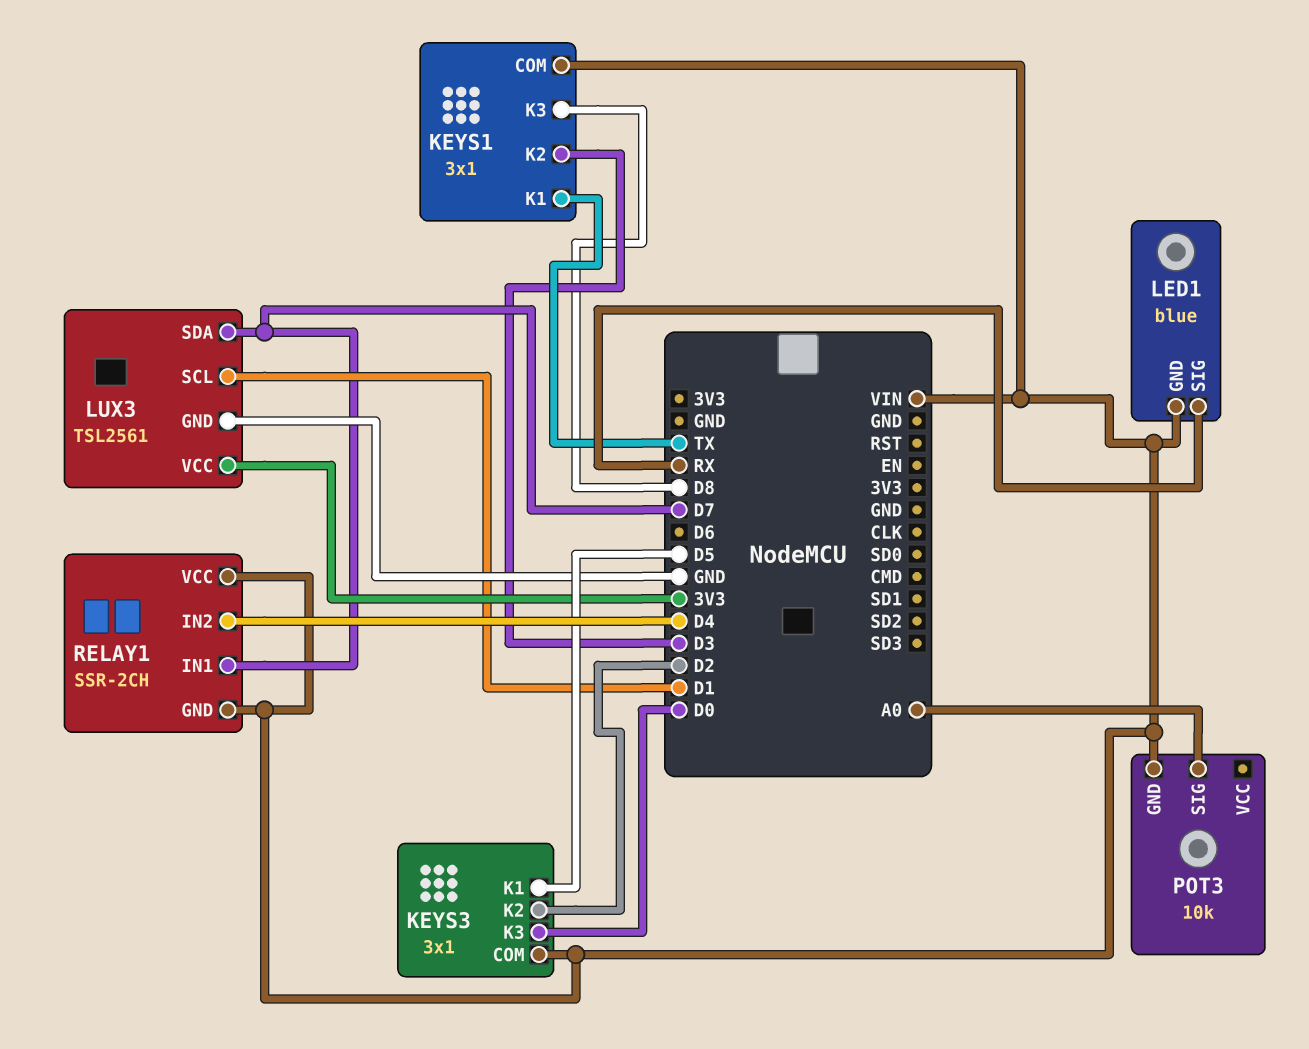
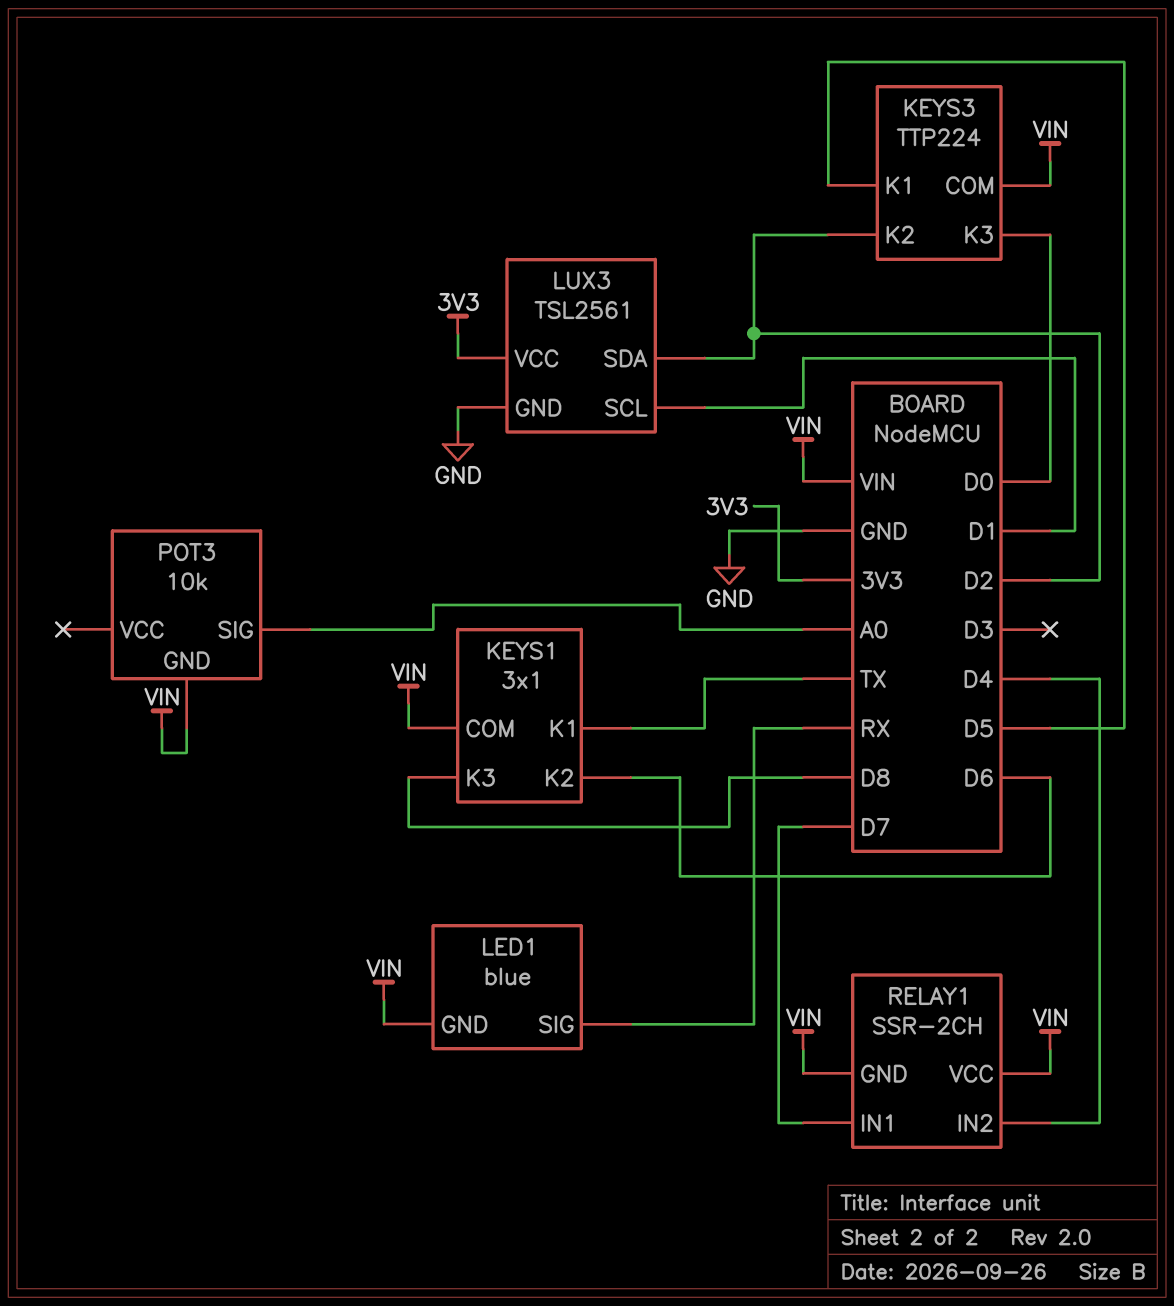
KEYS1 pin K2: D3 -> D6
KEYS3: 3x1 -> TTP224
LUX3 pin SDA: D7 -> D2

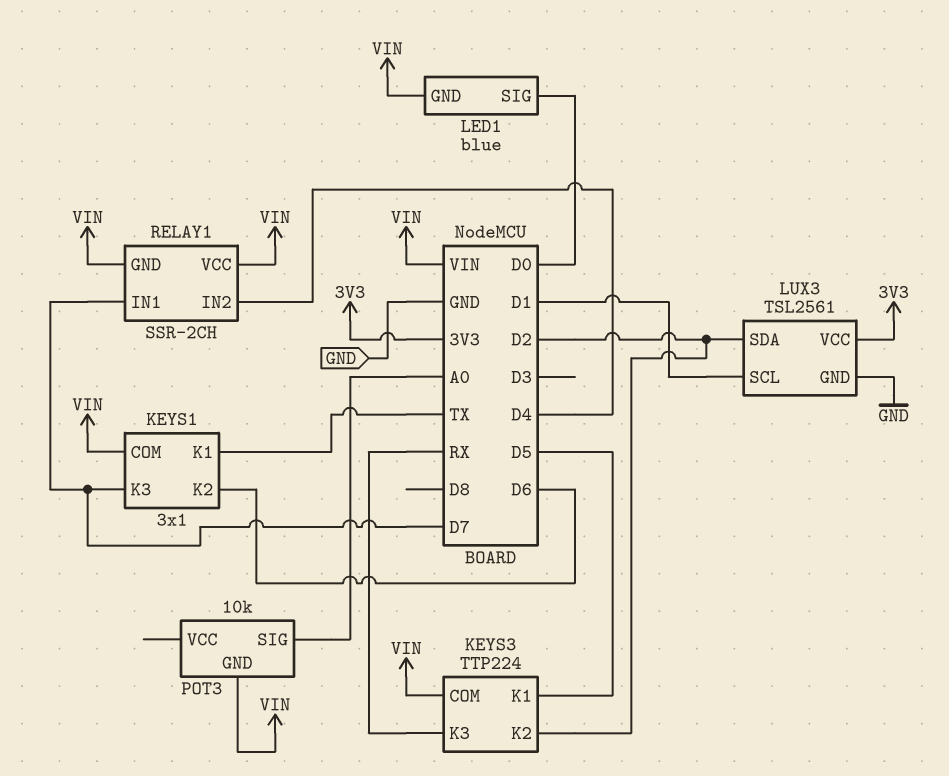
KEYS1 pin K3: D8 -> D7
KEYS3 pin K3: D0 -> RX
LED1 pin SIG: RX -> D0

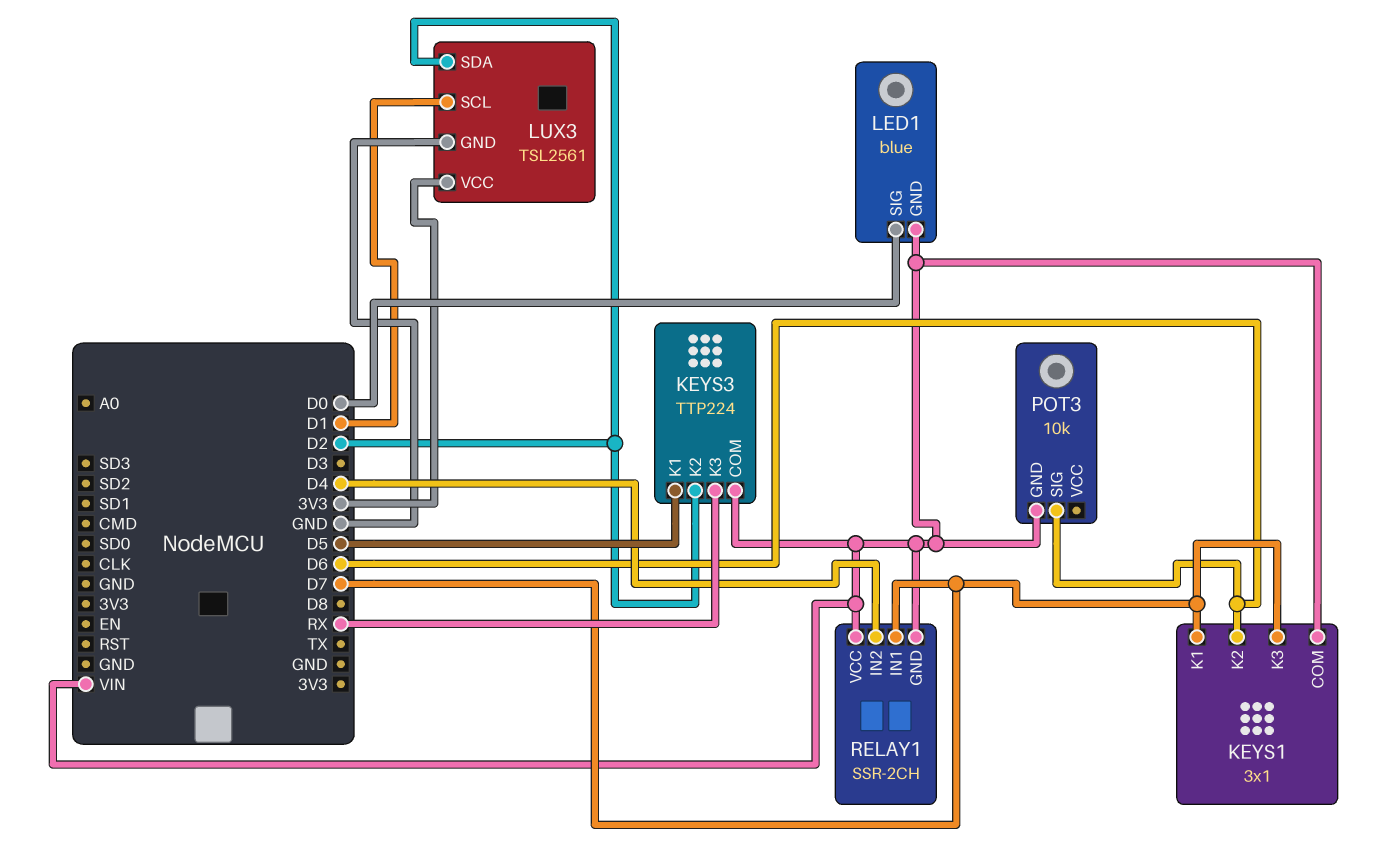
KEYS1 pin K1: TX -> D7
POT3 pin SIG: A0 -> D6

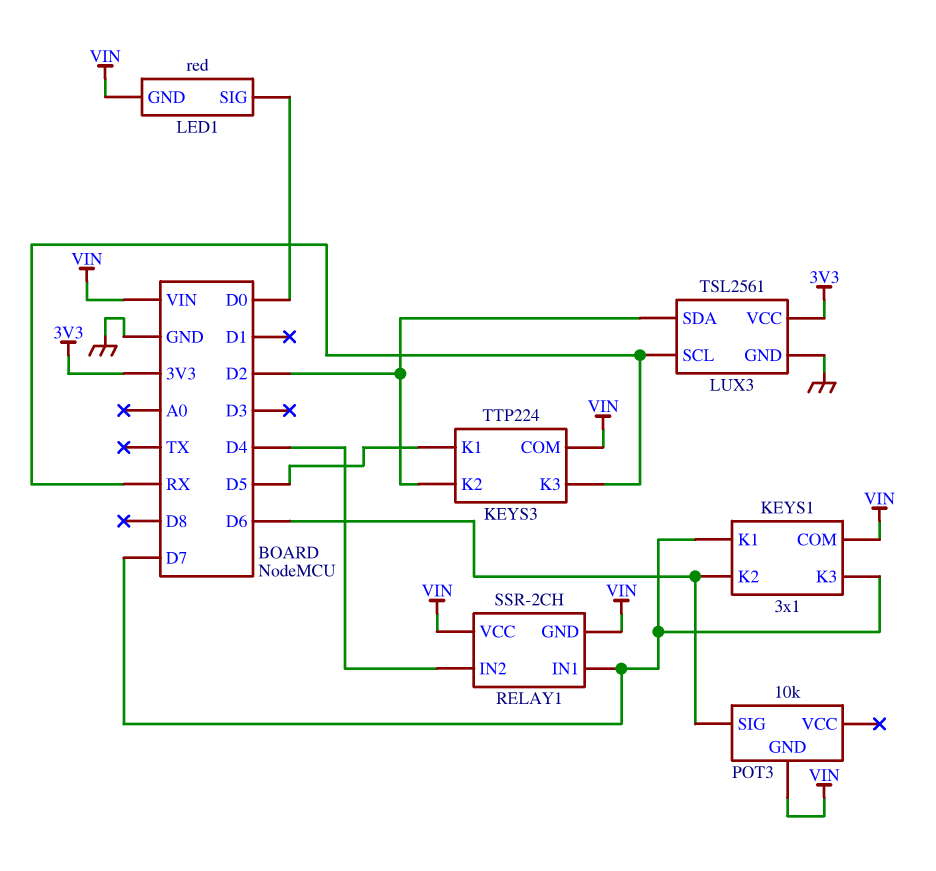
LED1: blue -> red
LUX3 pin SCL: D1 -> RX

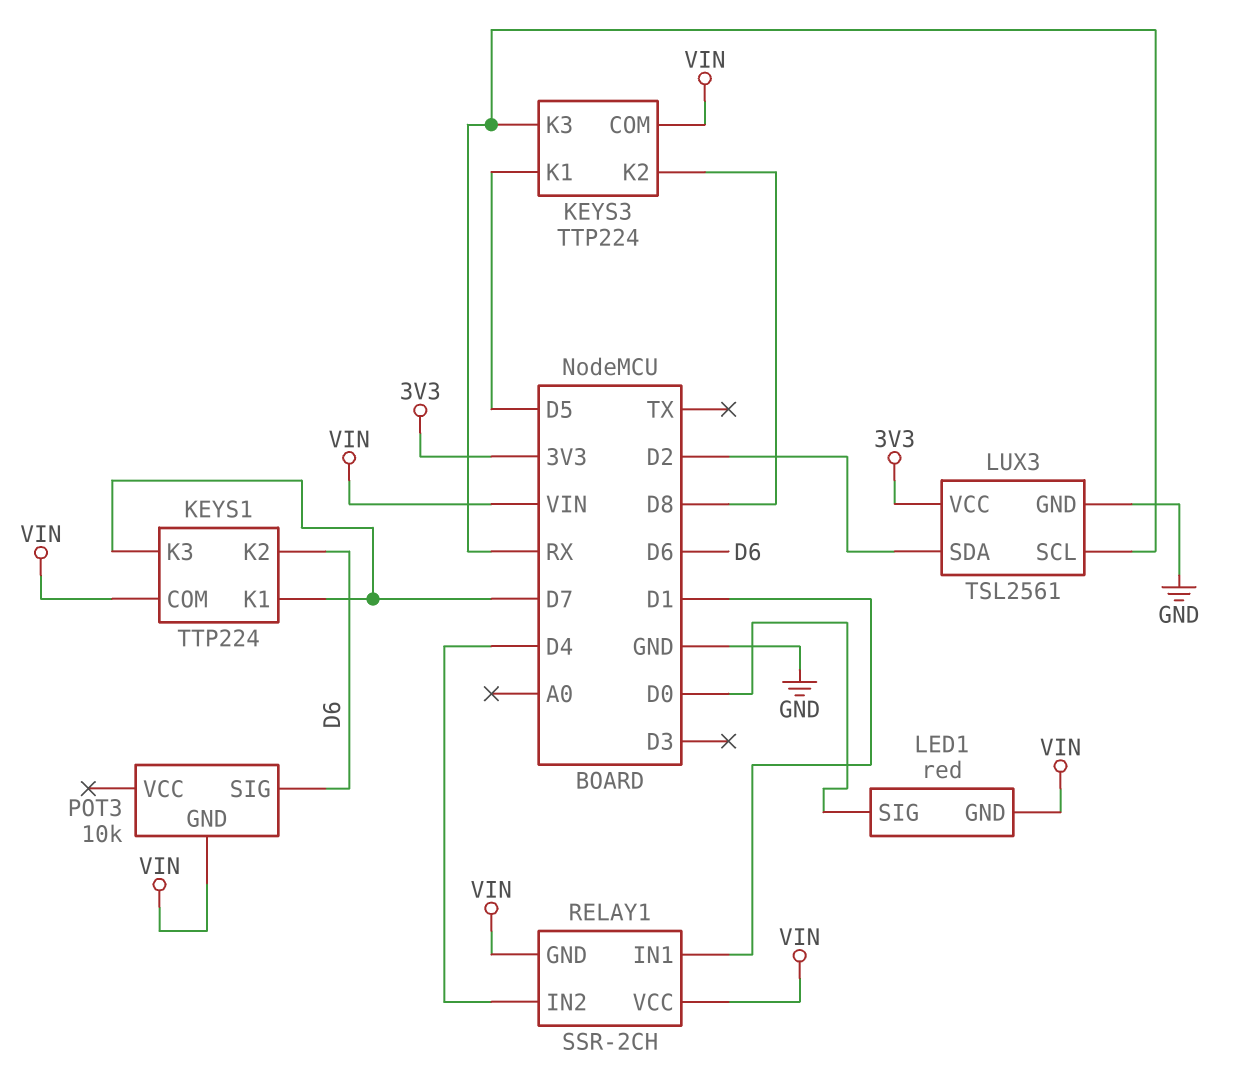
KEYS1: 3x1 -> TTP224
KEYS3 pin K2: D2 -> D8
RELAY1 pin IN1: D7 -> D1

